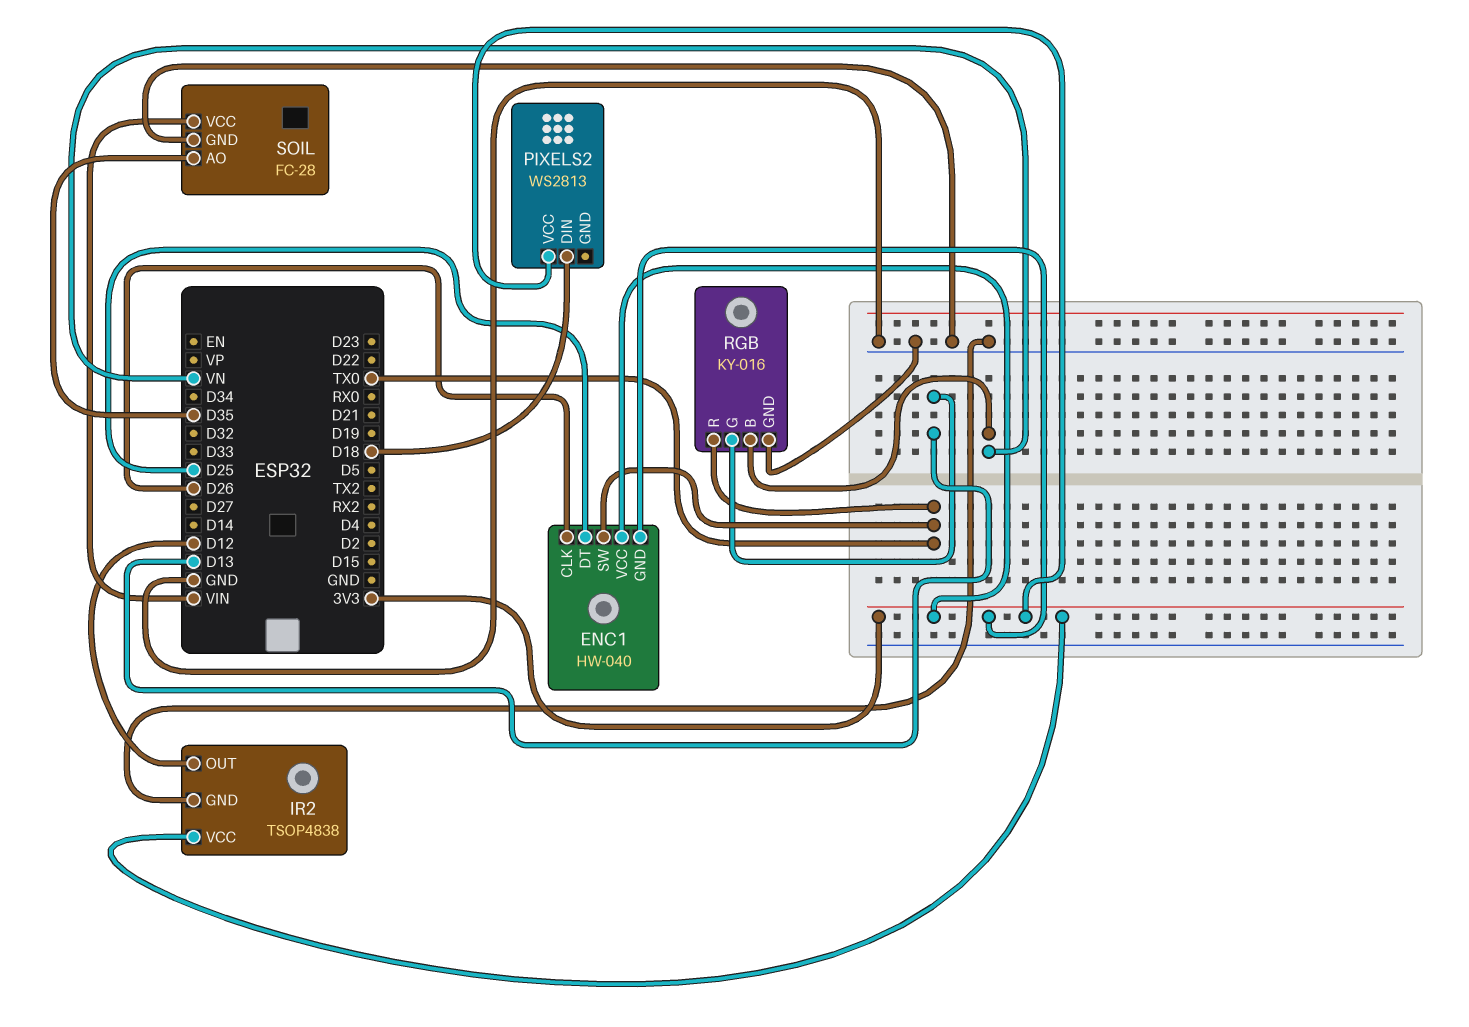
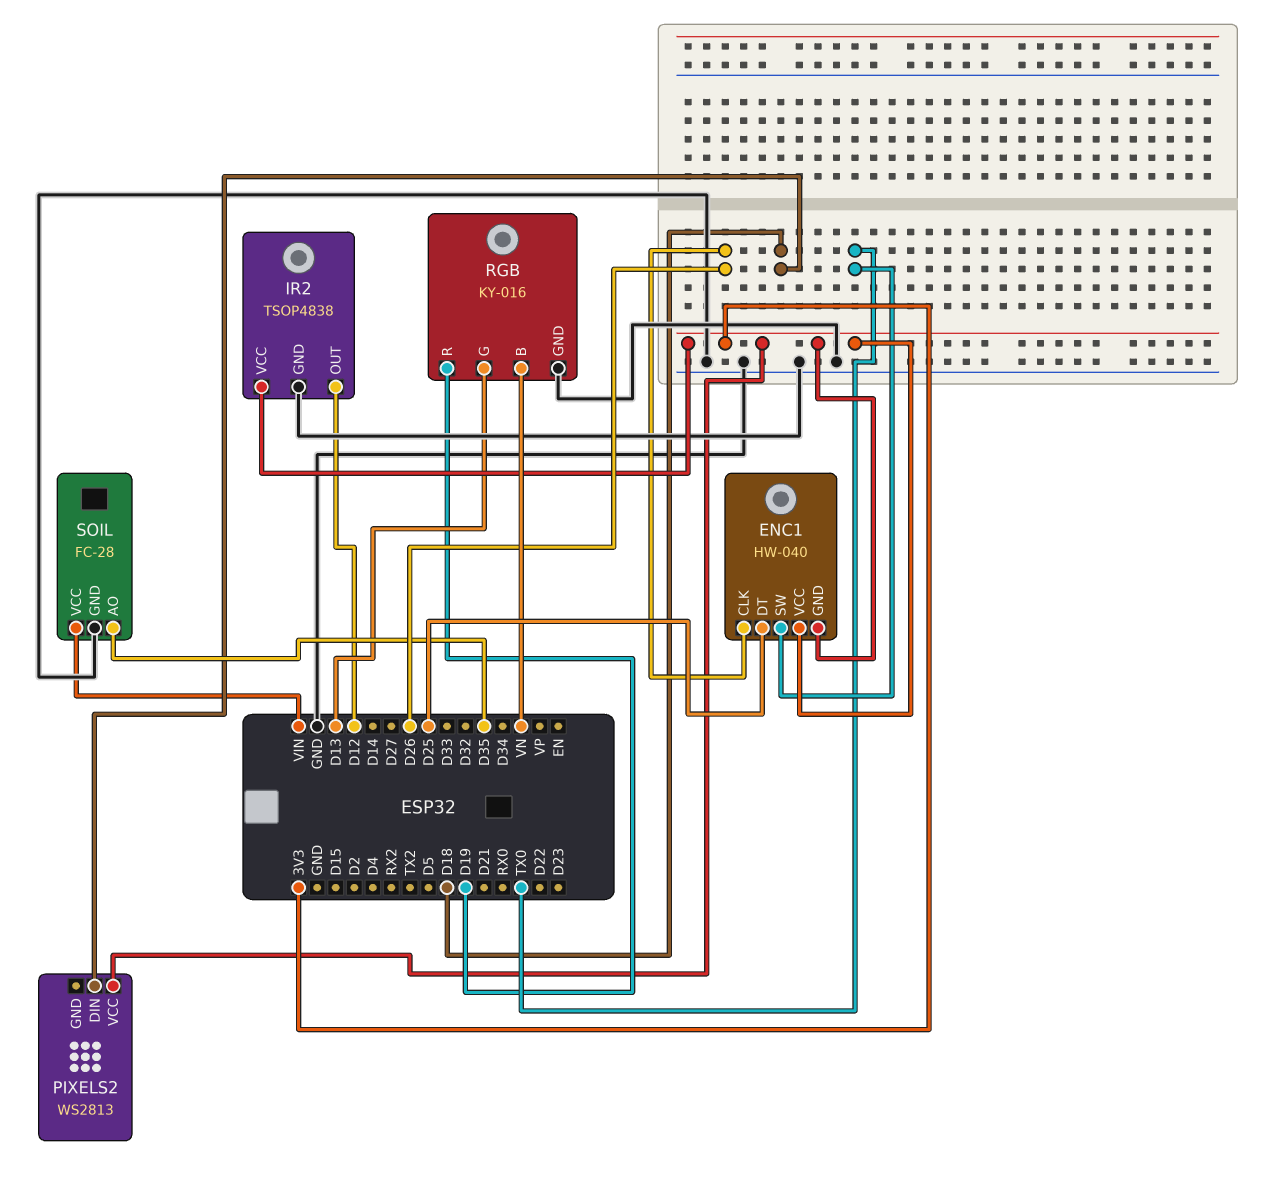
RGB pin R: TX0 -> D19

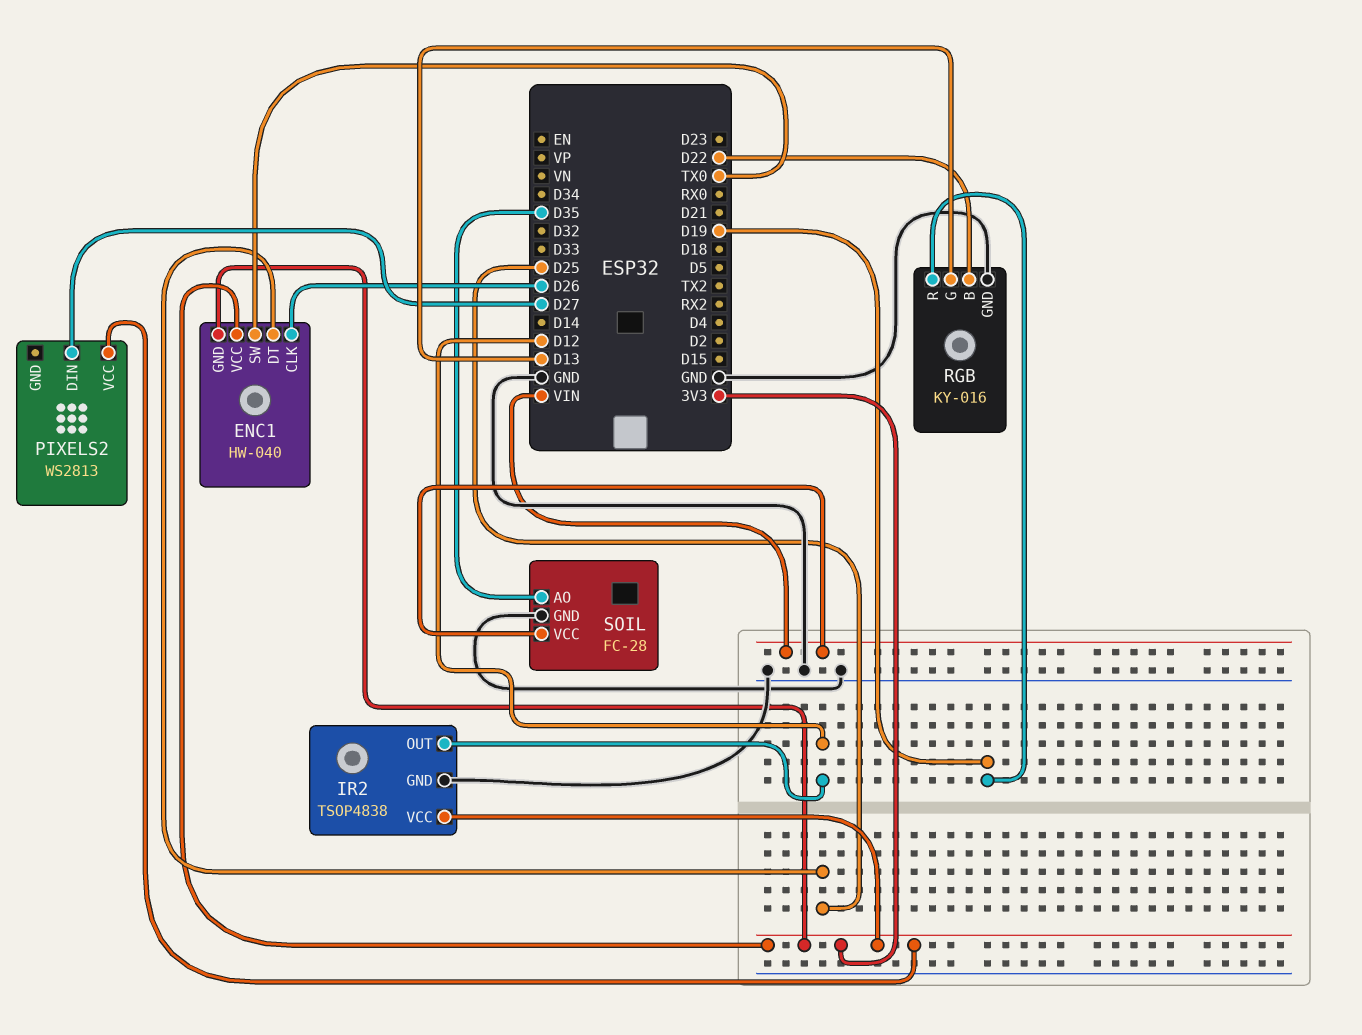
PIXELS2 pin DIN: D18 -> D27
RGB pin B: VN -> D22

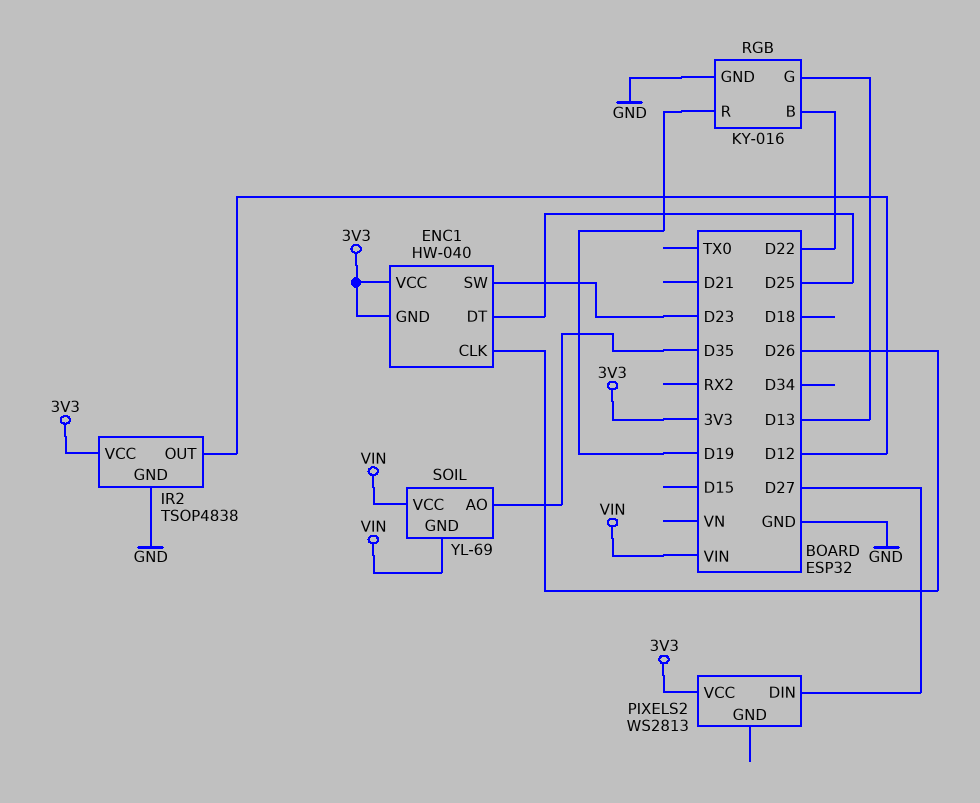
ENC1 pin SW: TX0 -> D23
SOIL: FC-28 -> YL-69
SOIL pin GND: GND -> VIN

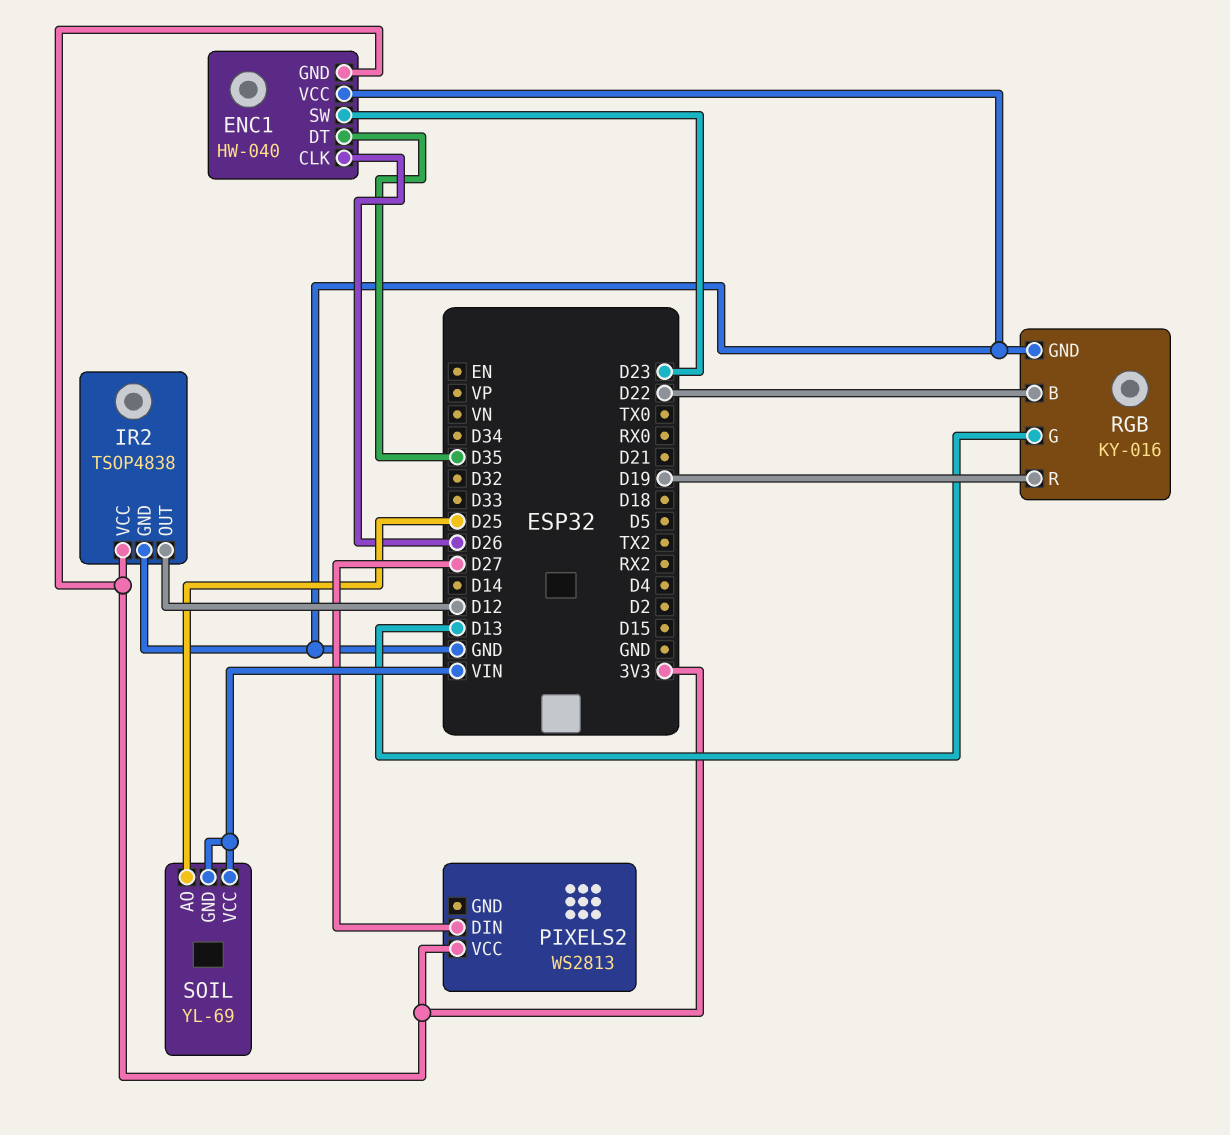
ENC1 pin DT: D25 -> D35
ENC1 pin VCC: 3V3 -> GND
SOIL pin AO: D35 -> D25

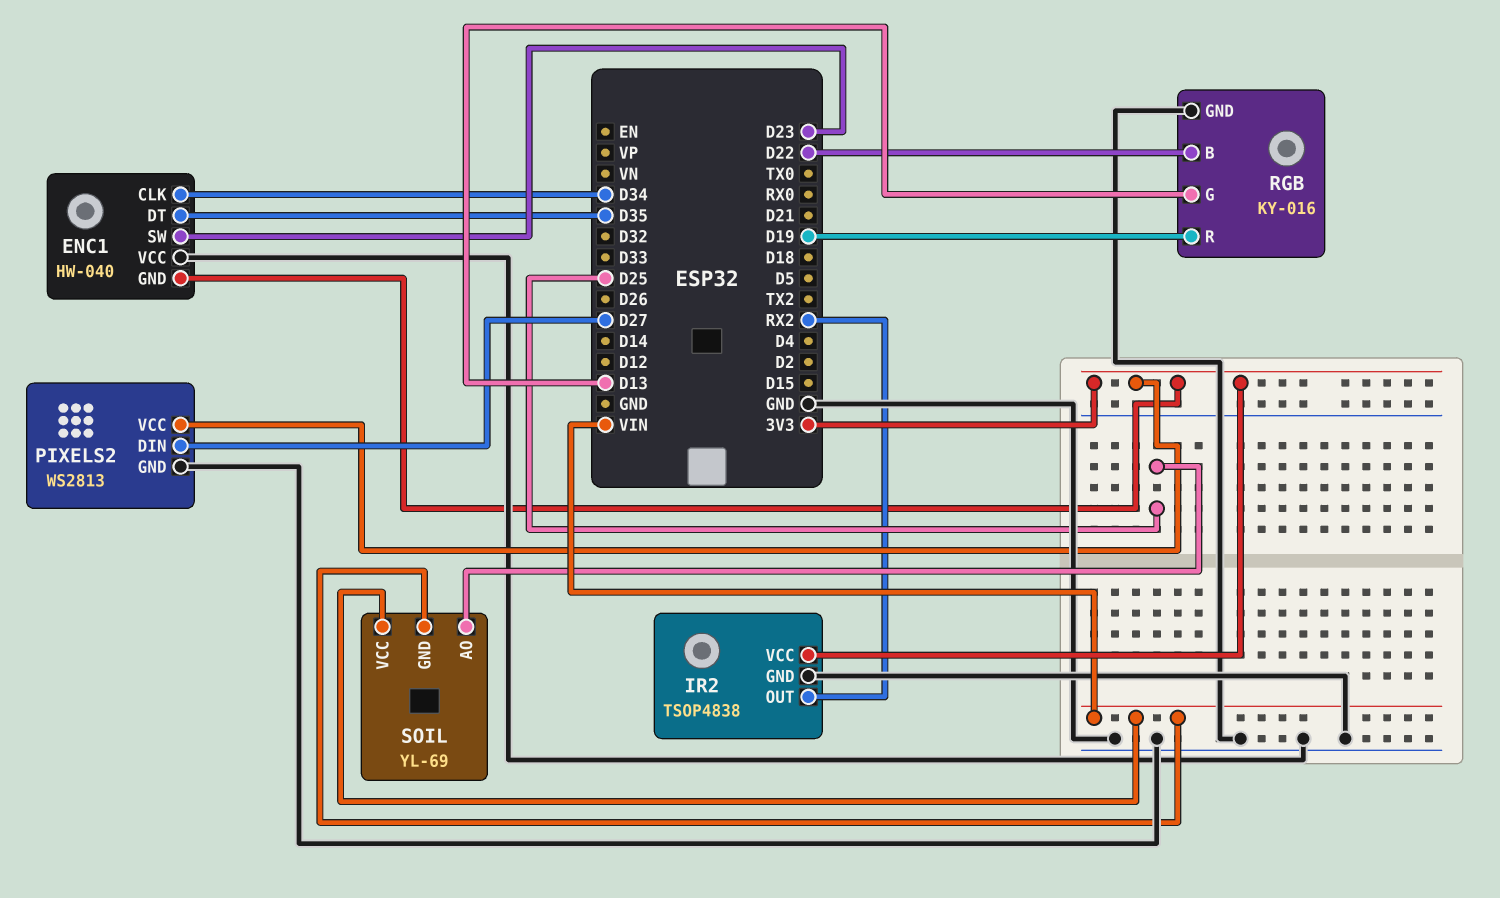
ENC1 pin CLK: D26 -> D34
IR2 pin OUT: D12 -> RX2
PIXELS2 pin GND: none -> GND

